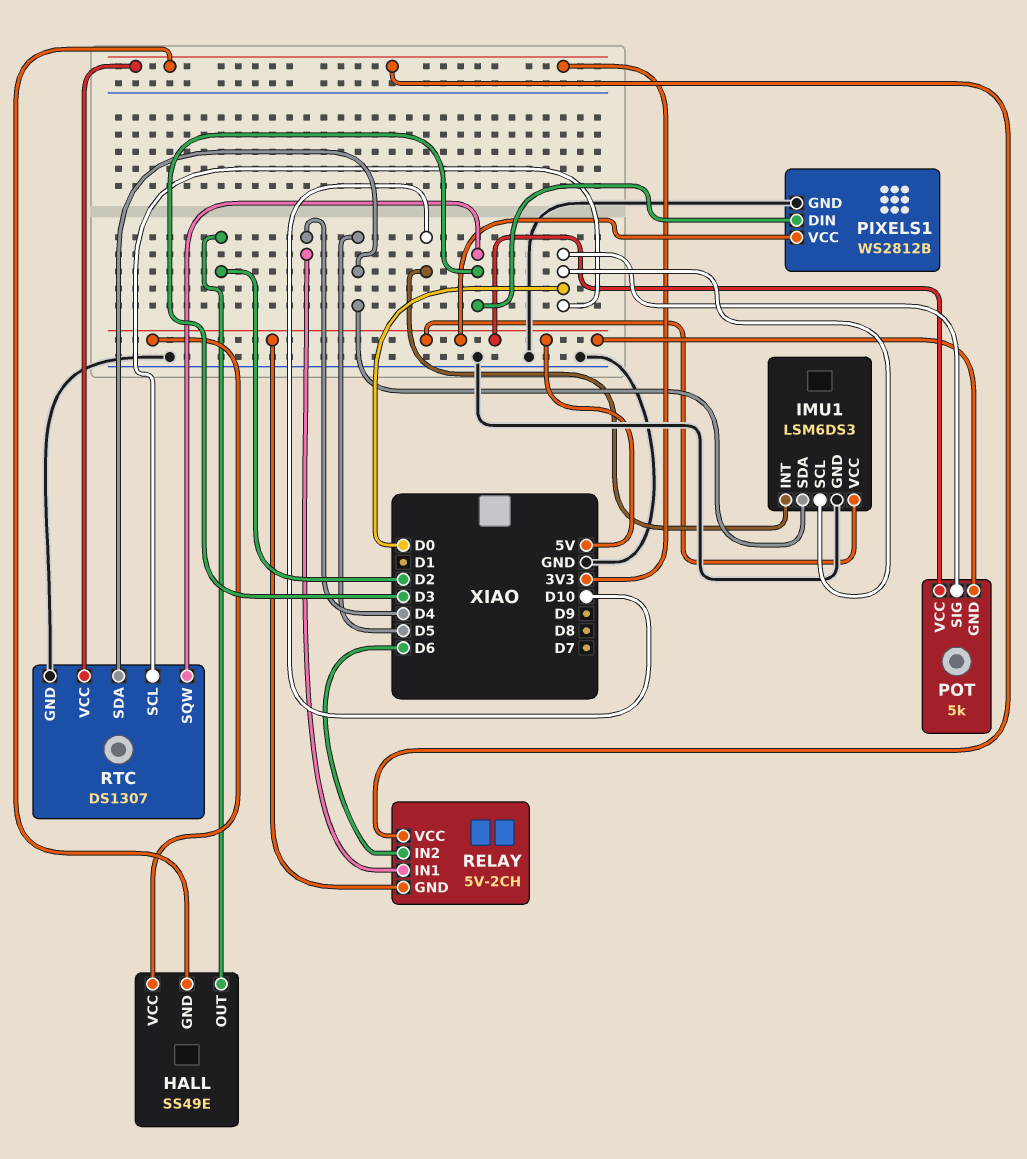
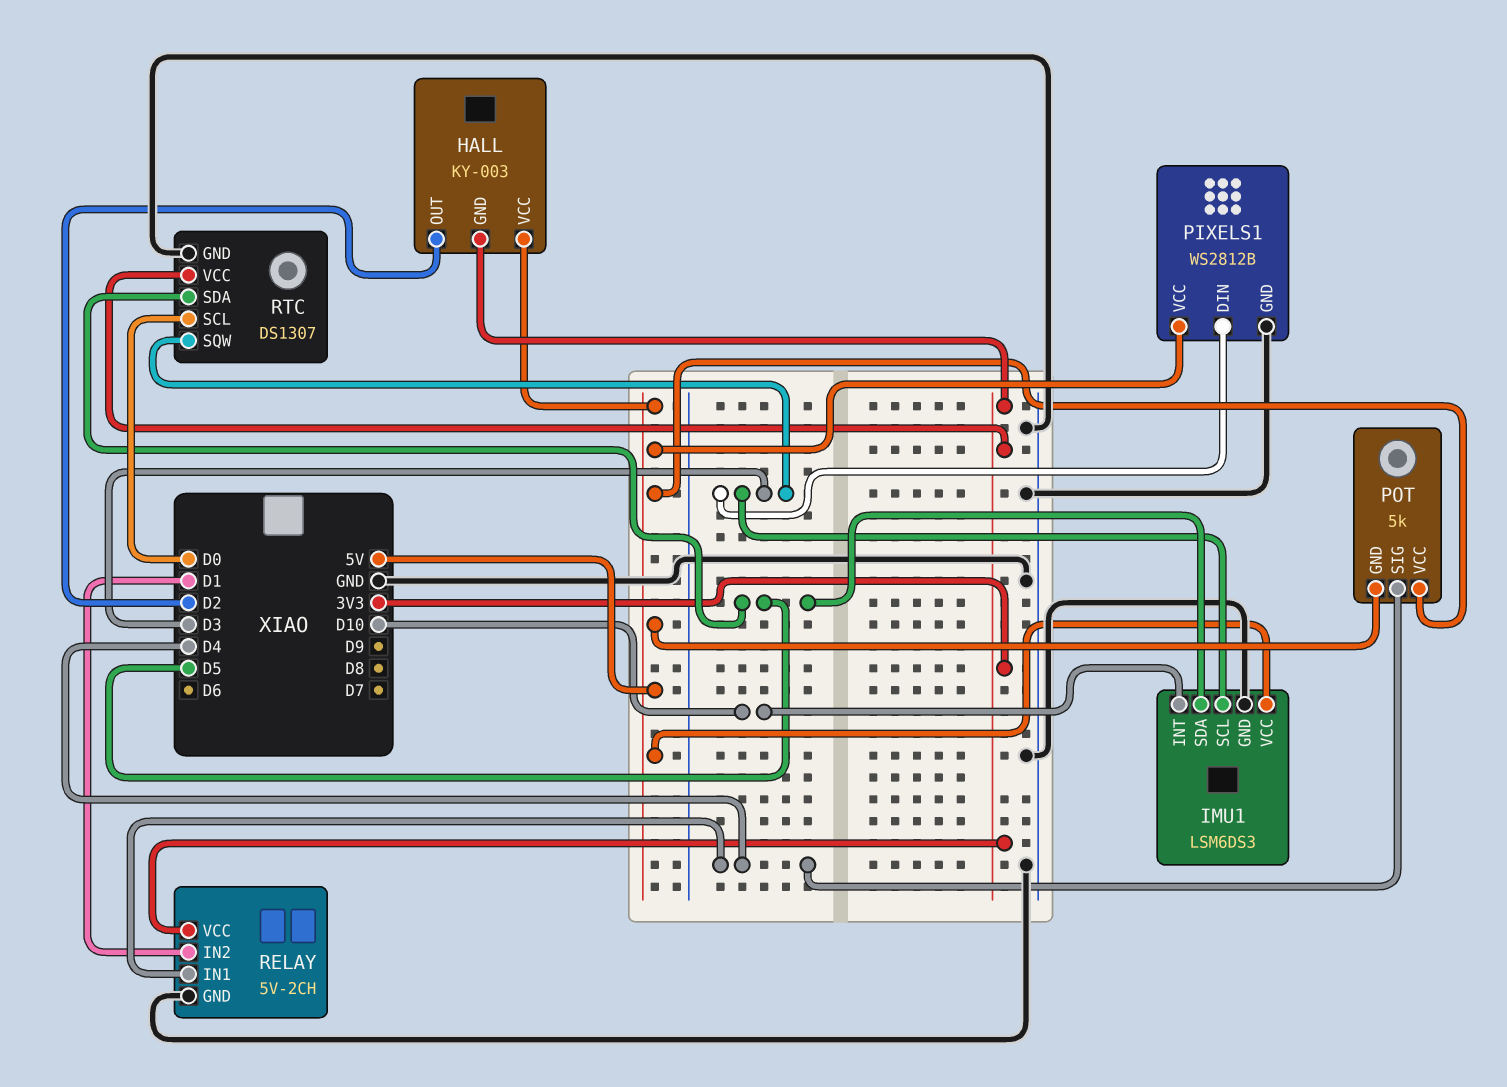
HALL: SS49E -> KY-003
IMU1 pin SCL: D0 -> D3
POT pin SIG: D0 -> D4
RELAY pin GND: 5V -> GND
RELAY pin IN2: D6 -> D1

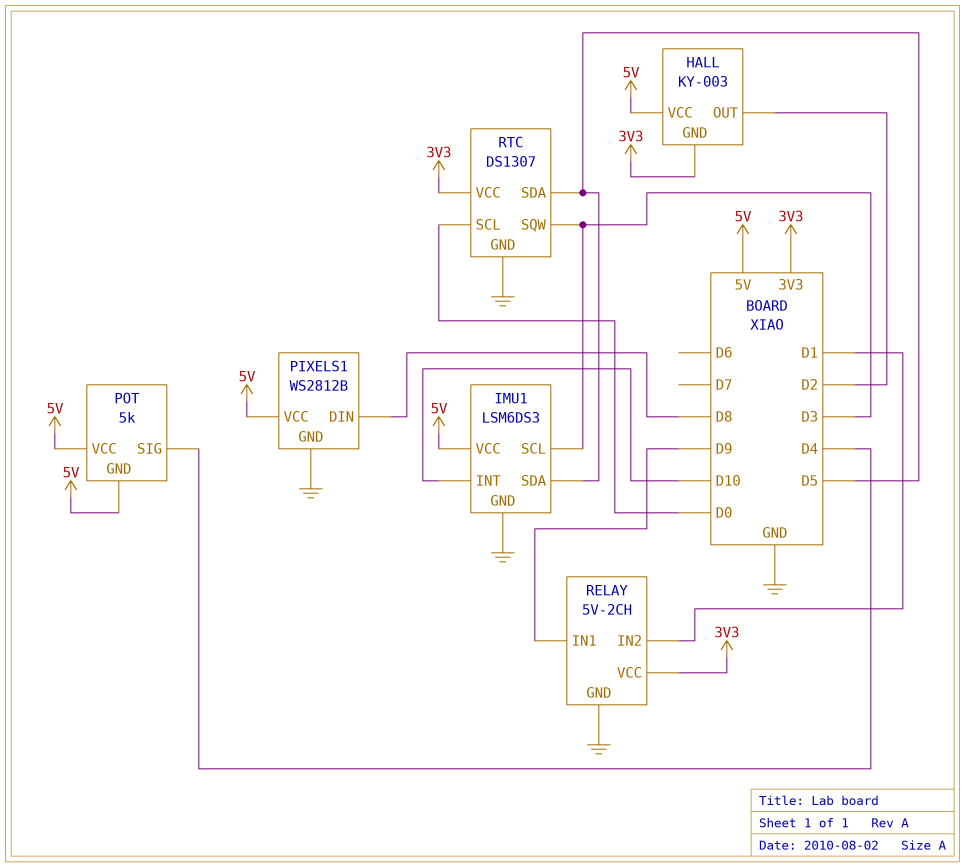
PIXELS1 pin DIN: D3 -> D8
RELAY pin IN1: D4 -> D9

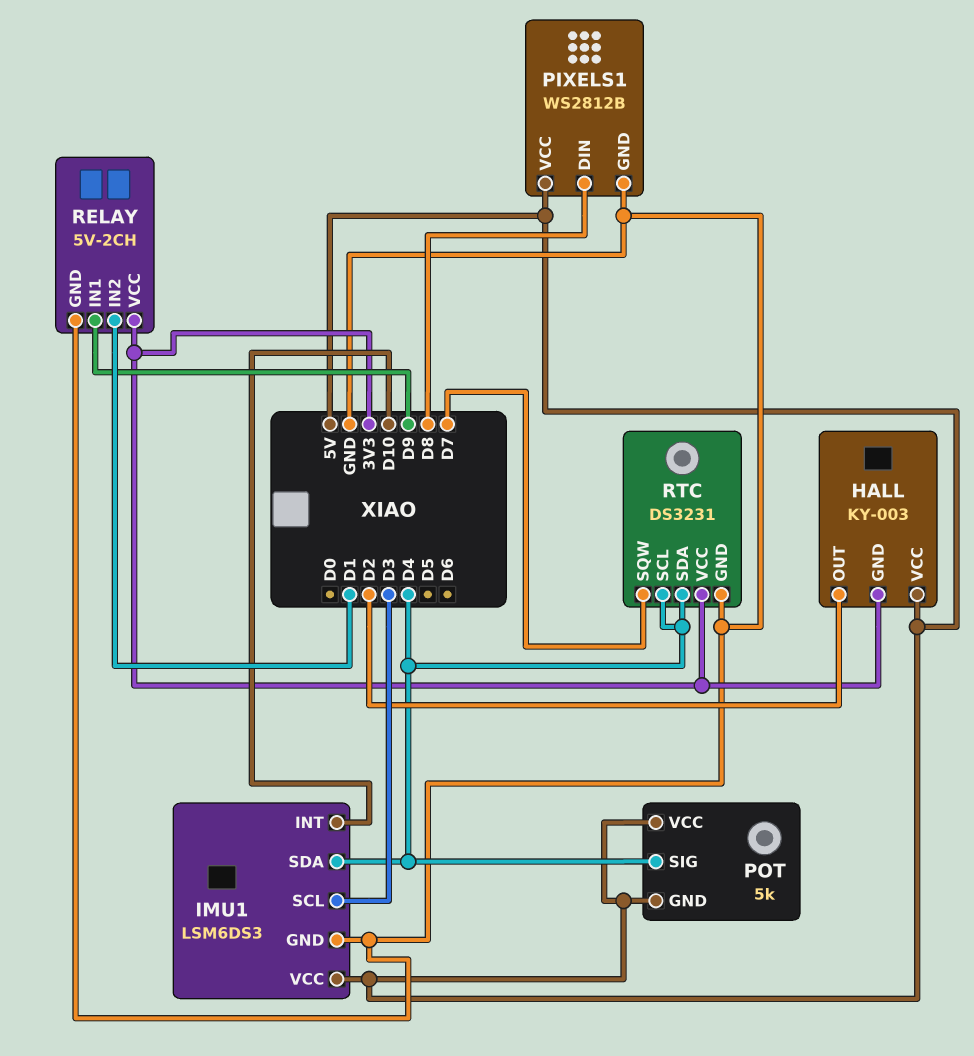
IMU1 pin SDA: D5 -> D4
RTC: DS1307 -> DS3231
RTC pin SCL: D0 -> D4
RTC pin SDA: D5 -> D4
RTC pin SQW: D3 -> D7

